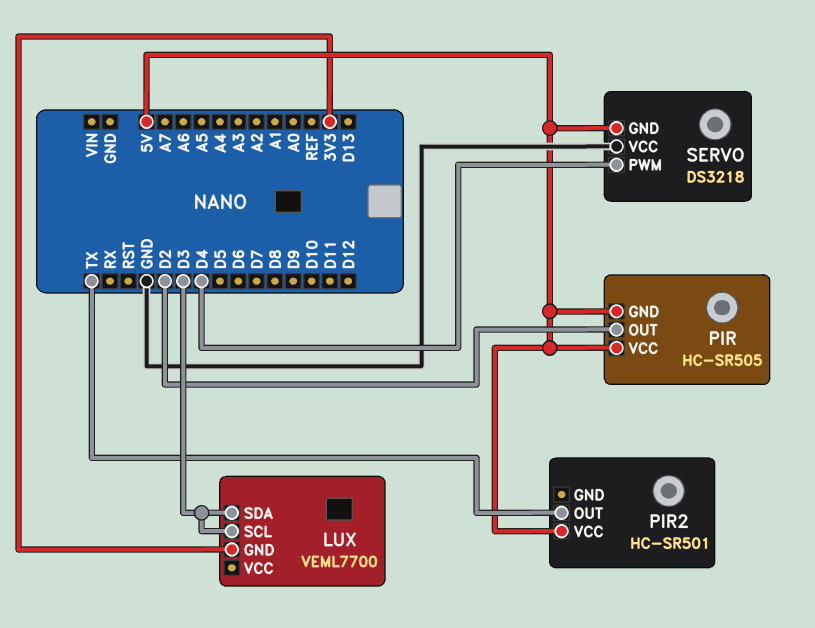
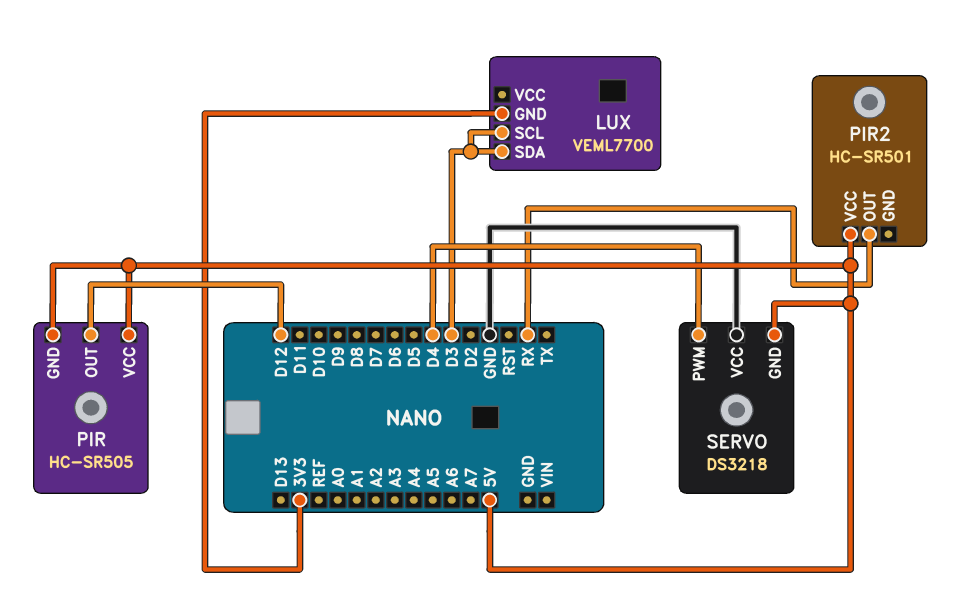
PIR pin OUT: D2 -> D12
PIR2 pin OUT: TX -> RX

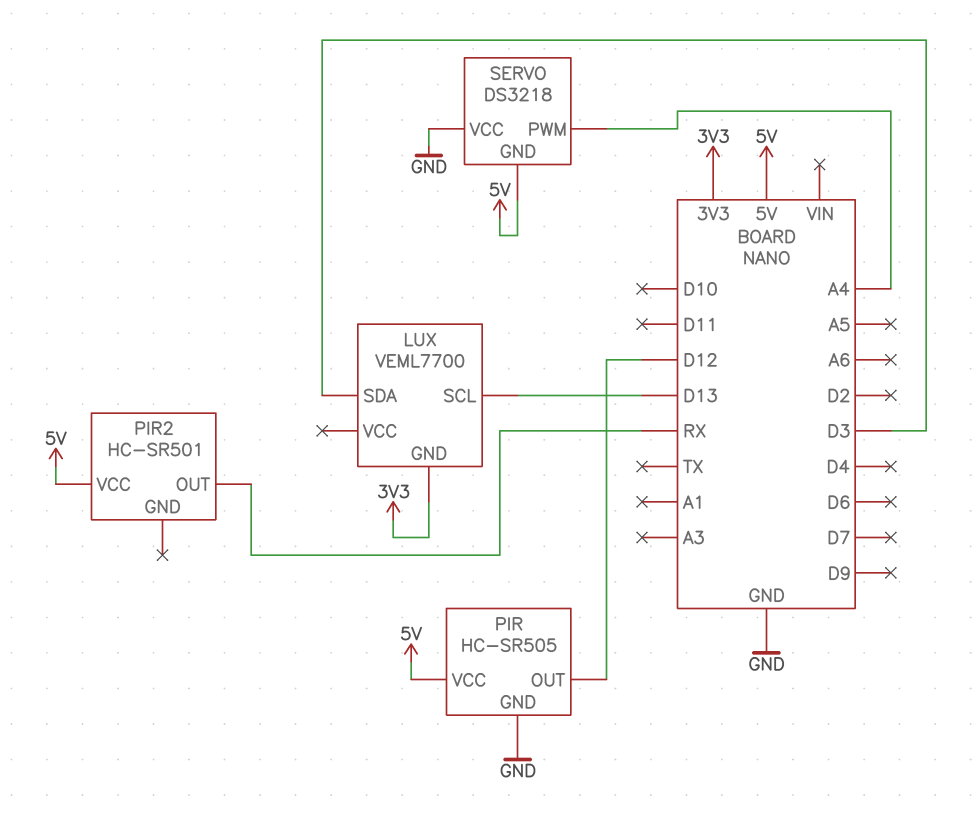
LUX pin SCL: D3 -> D13
PIR pin GND: 5V -> GND
SERVO pin PWM: D4 -> A4

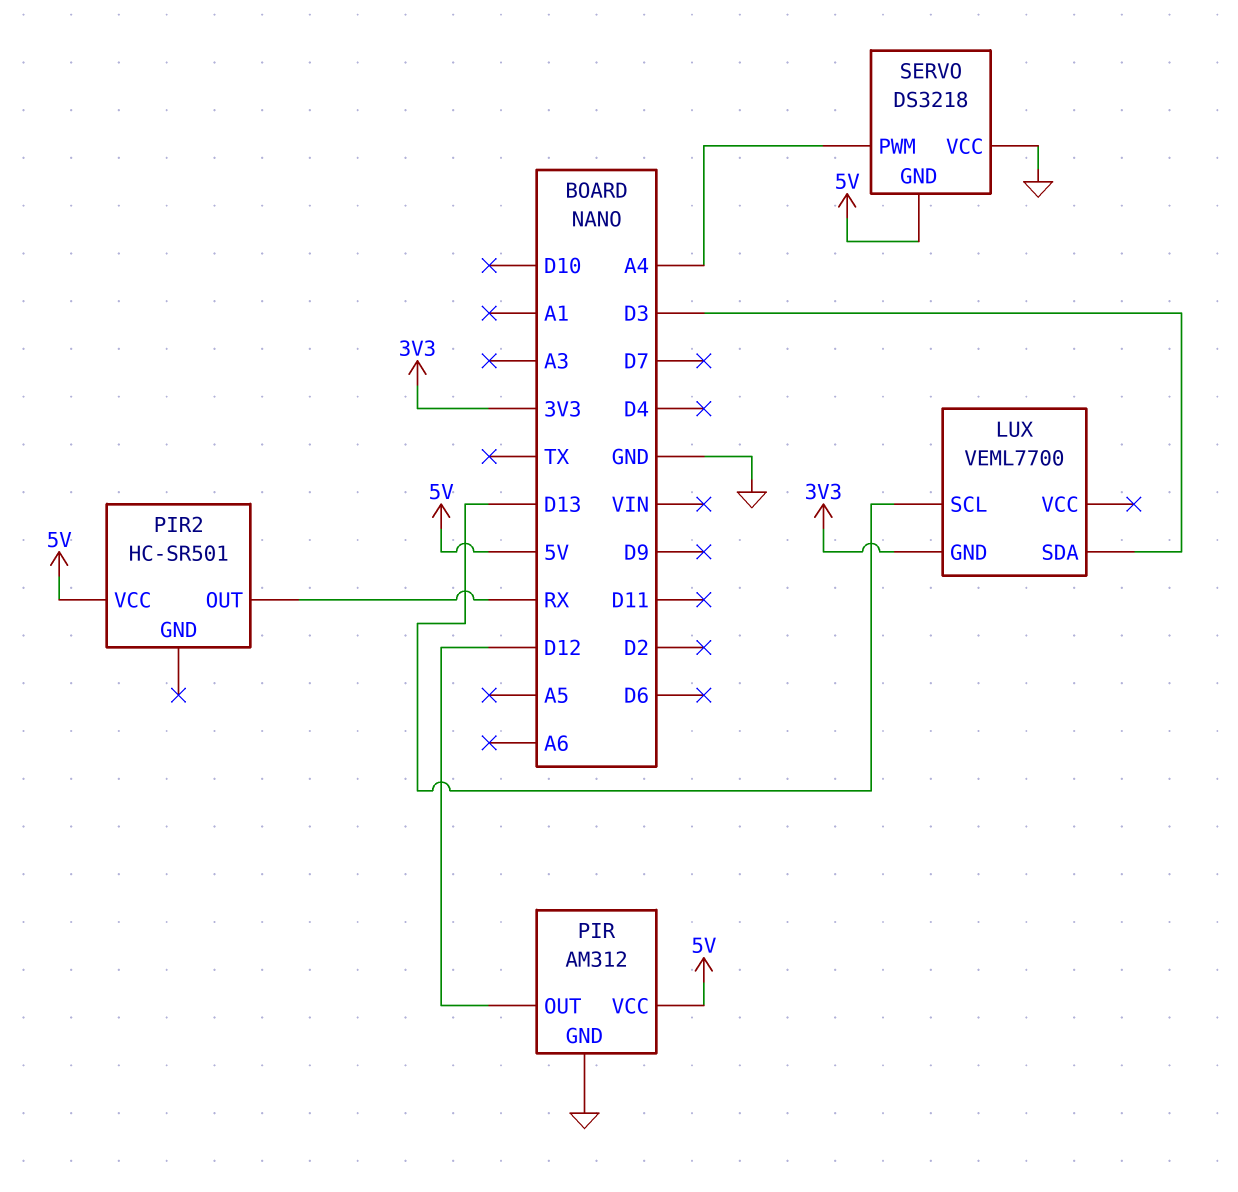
PIR: HC-SR505 -> AM312

